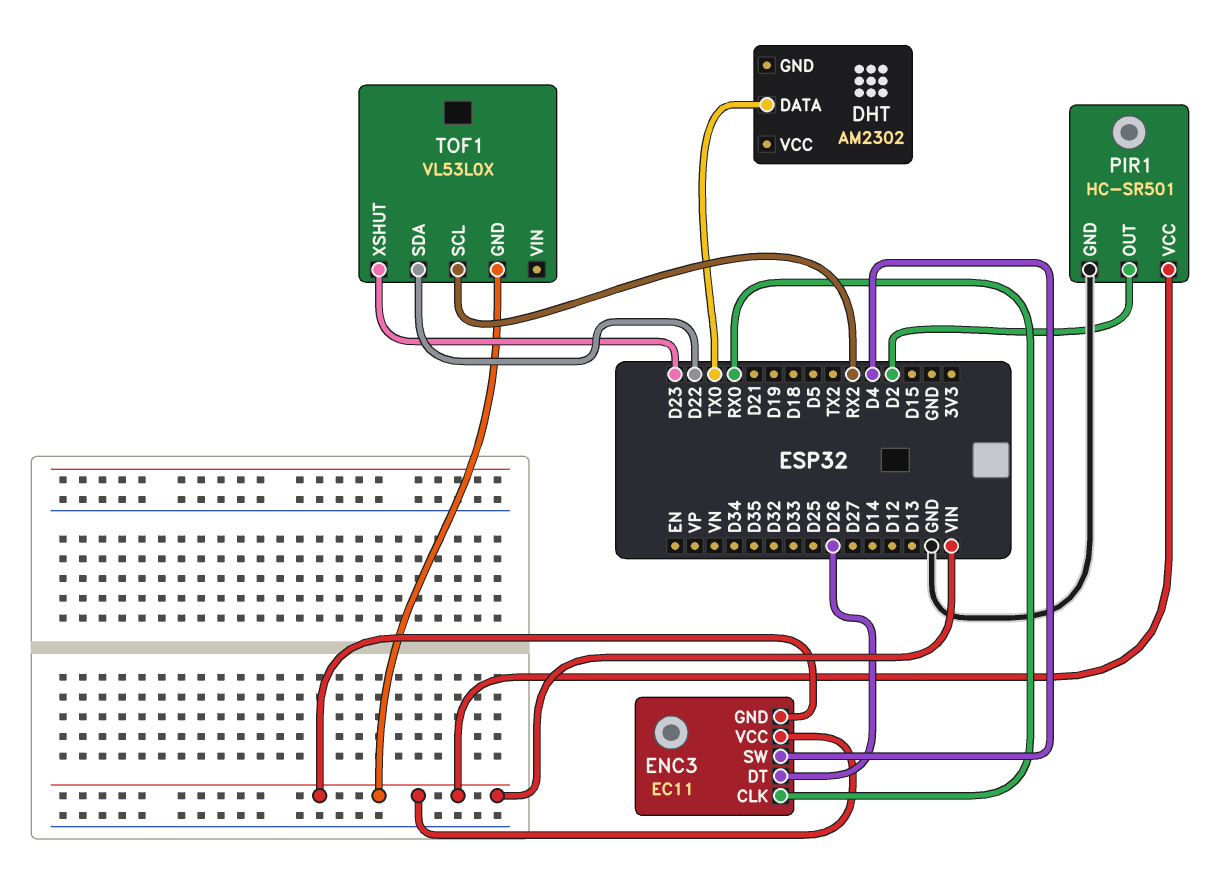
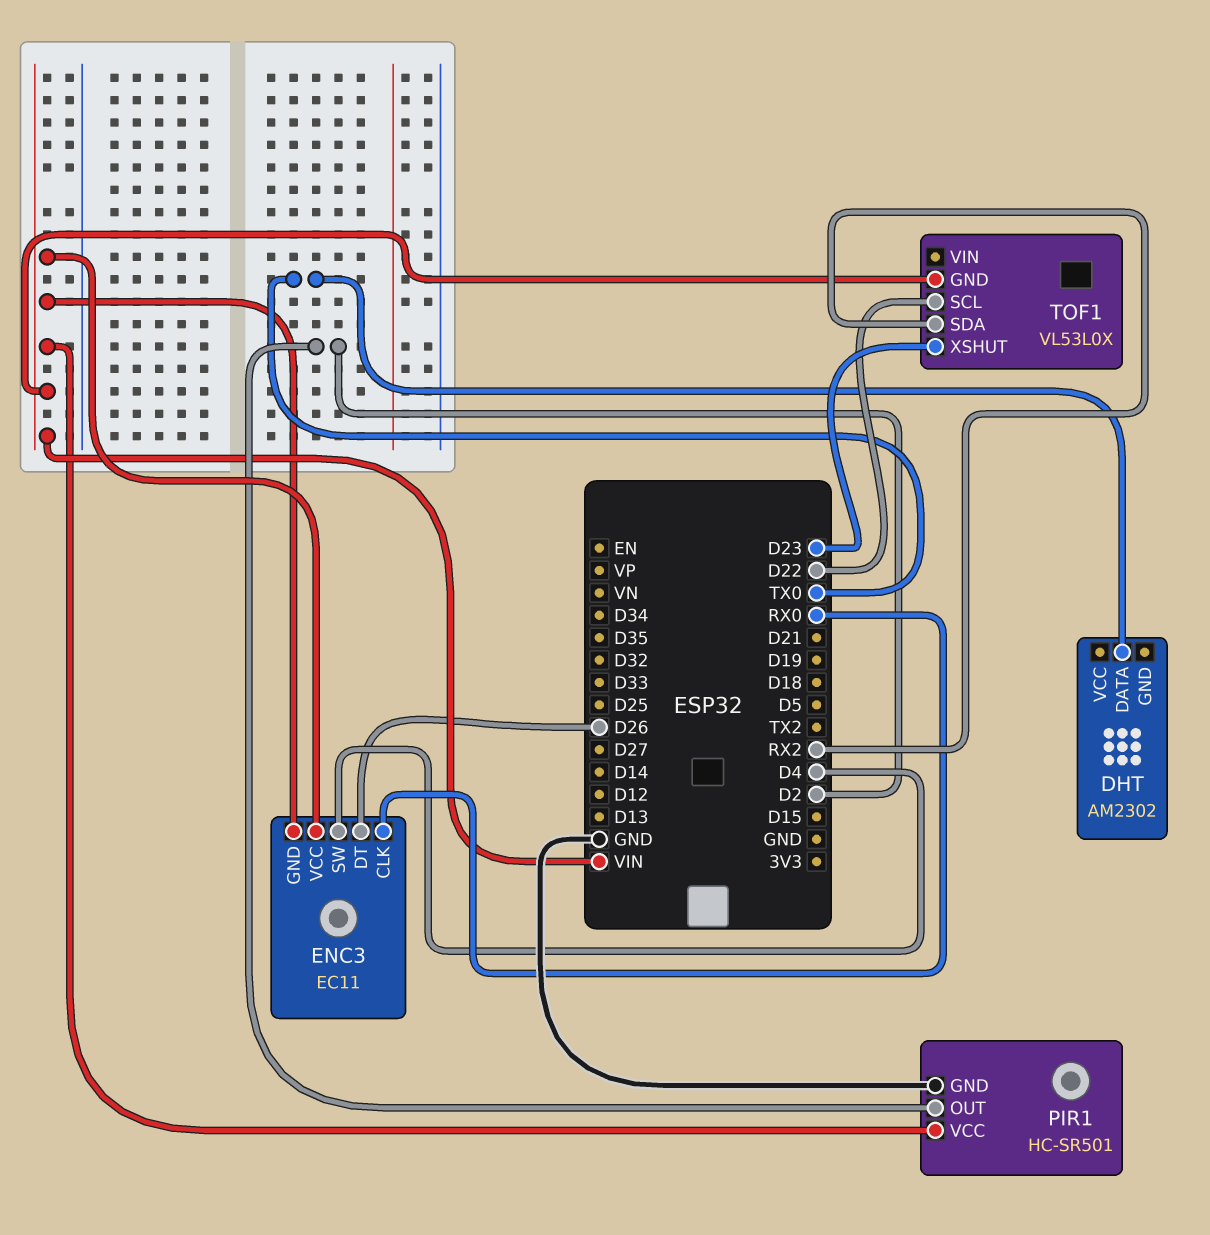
TOF1 pin SCL: RX2 -> D22
TOF1 pin SDA: D22 -> RX2

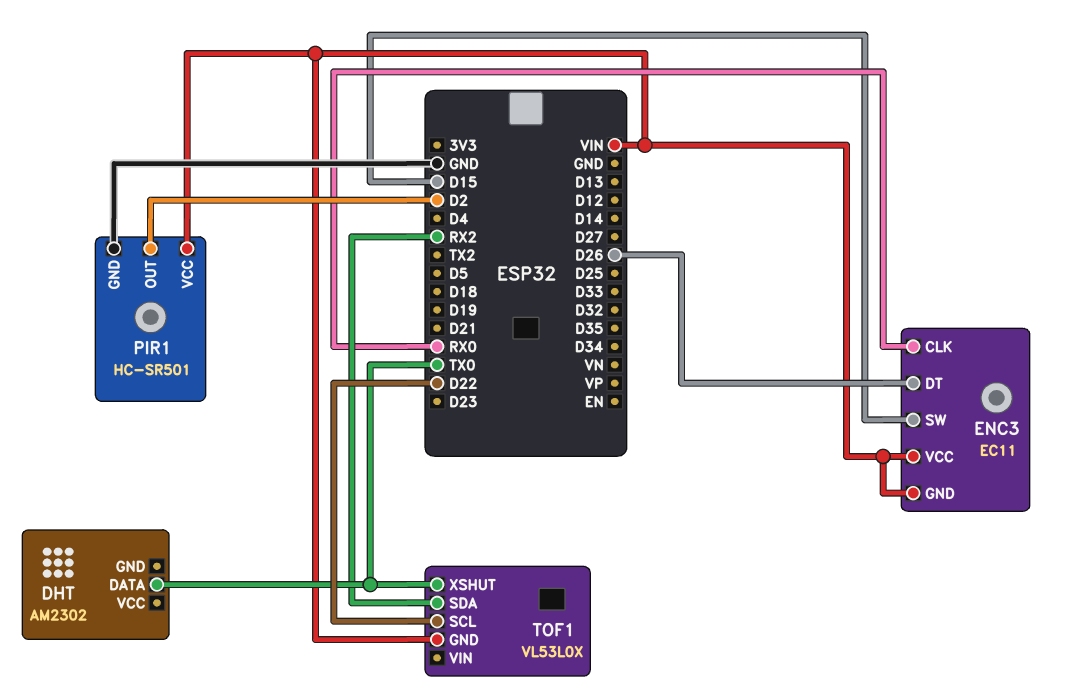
ENC3 pin SW: D4 -> D15
TOF1 pin XSHUT: D23 -> TX0

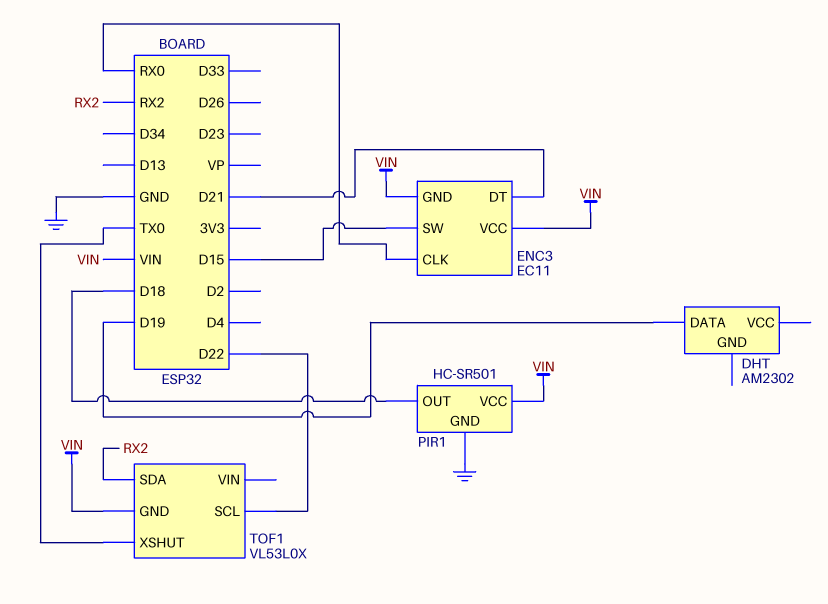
DHT pin DATA: TX0 -> D19
ENC3 pin DT: D26 -> D21
PIR1 pin OUT: D2 -> D18

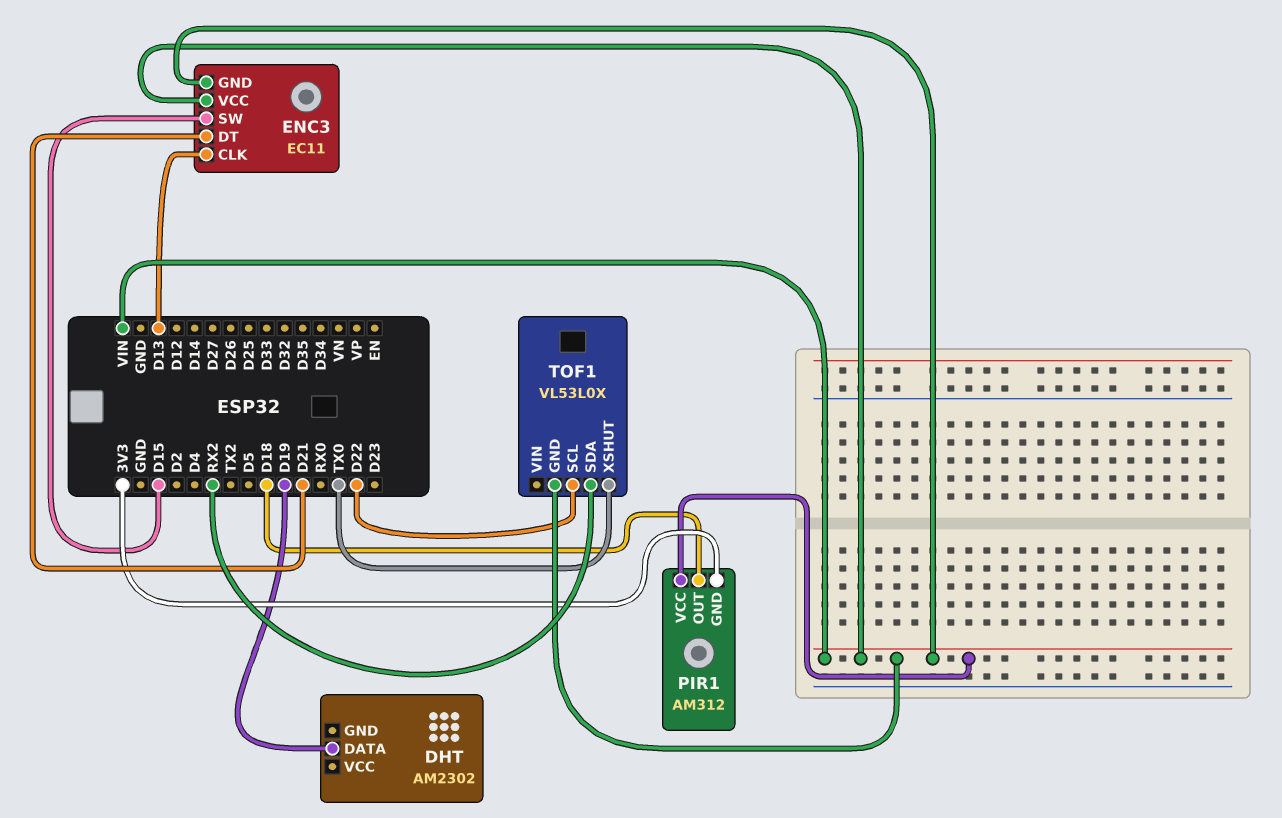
ENC3 pin CLK: RX0 -> D13
PIR1: HC-SR501 -> AM312
PIR1 pin GND: GND -> 3V3

